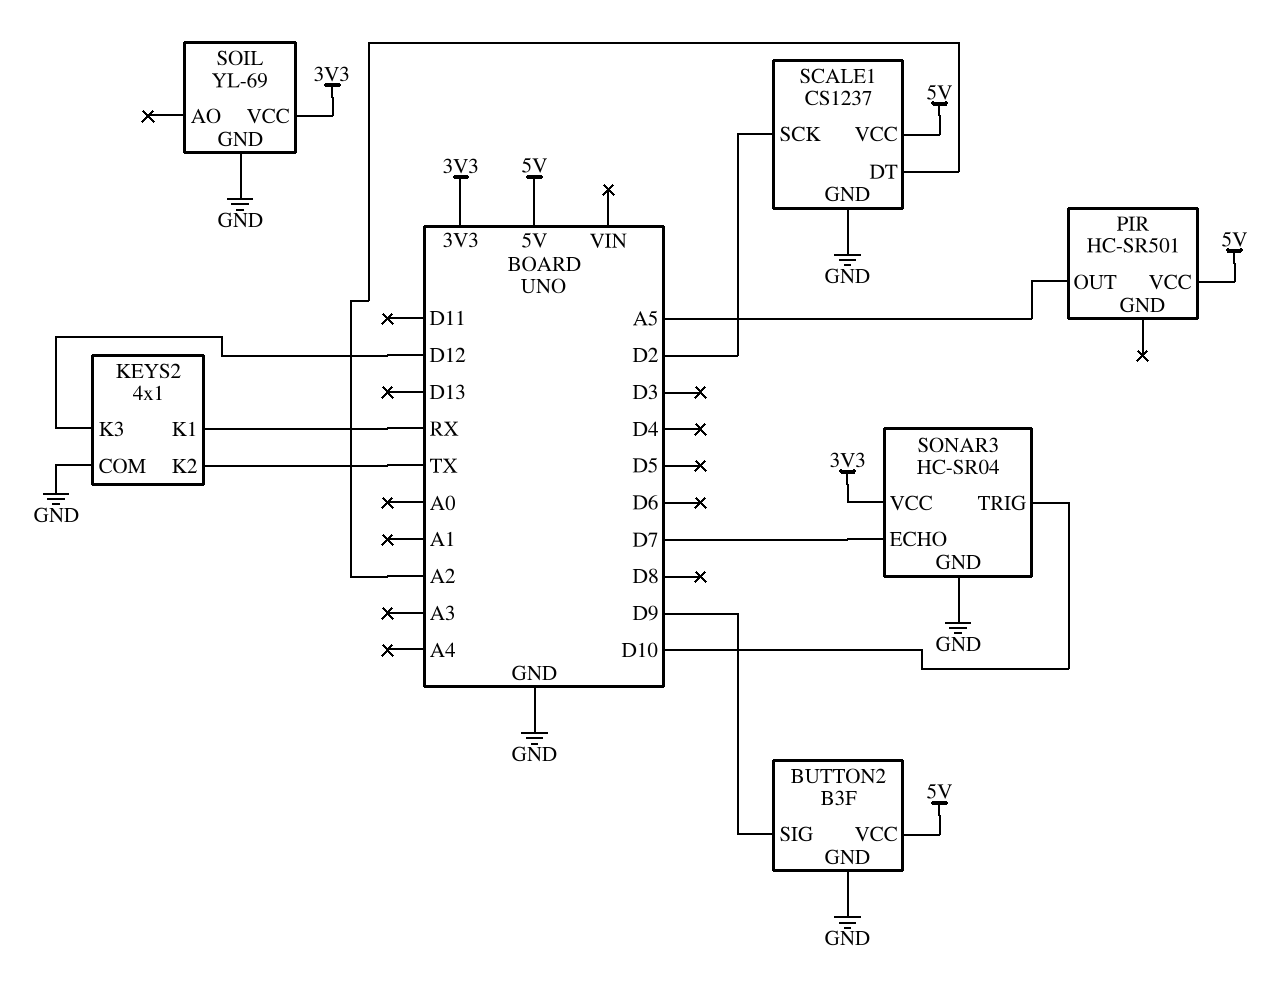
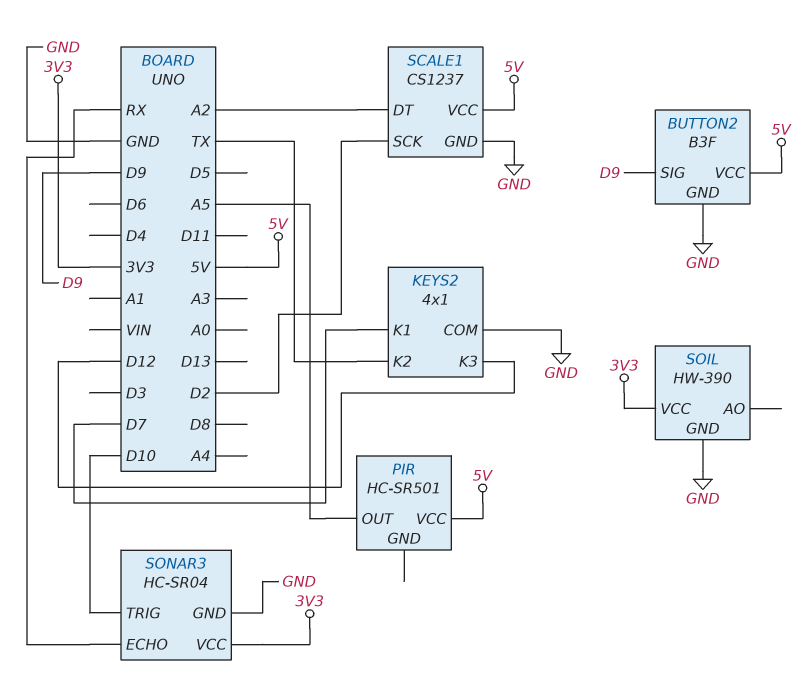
KEYS2 pin K1: RX -> D7
SOIL: YL-69 -> HW-390
SONAR3 pin ECHO: D7 -> RX

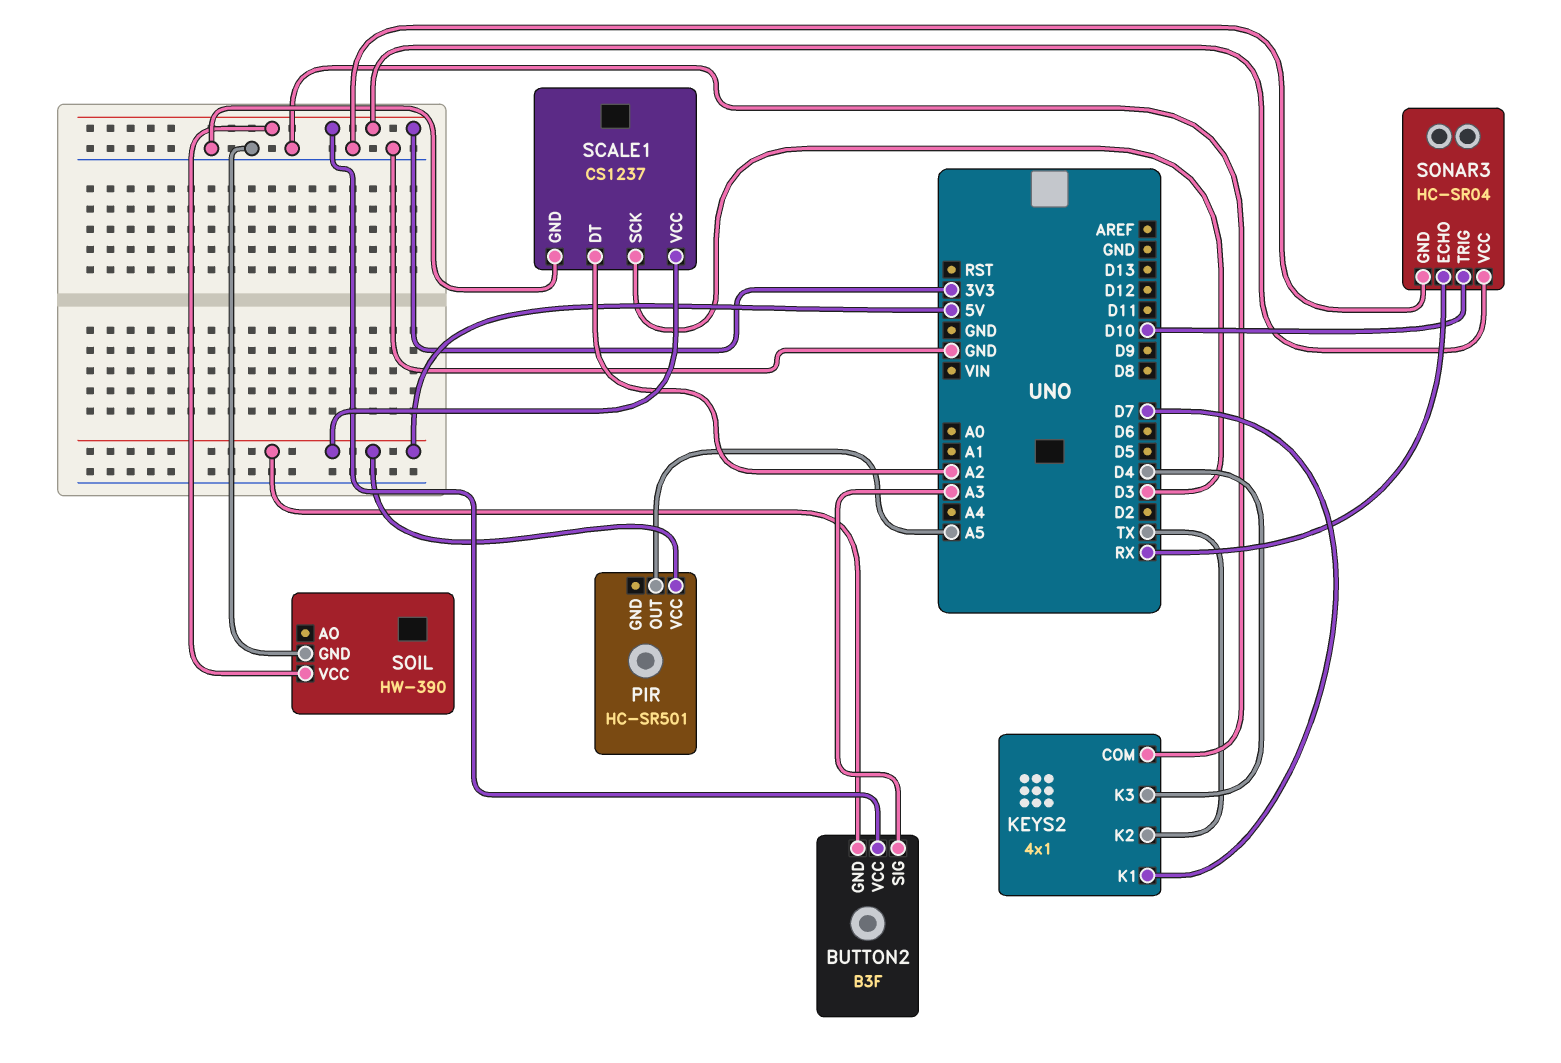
BUTTON2 pin GND: GND -> 5V
BUTTON2 pin SIG: D9 -> A3
BUTTON2 pin VCC: 5V -> 3V3
KEYS2 pin K3: D12 -> D4
SCALE1 pin SCK: D2 -> D3

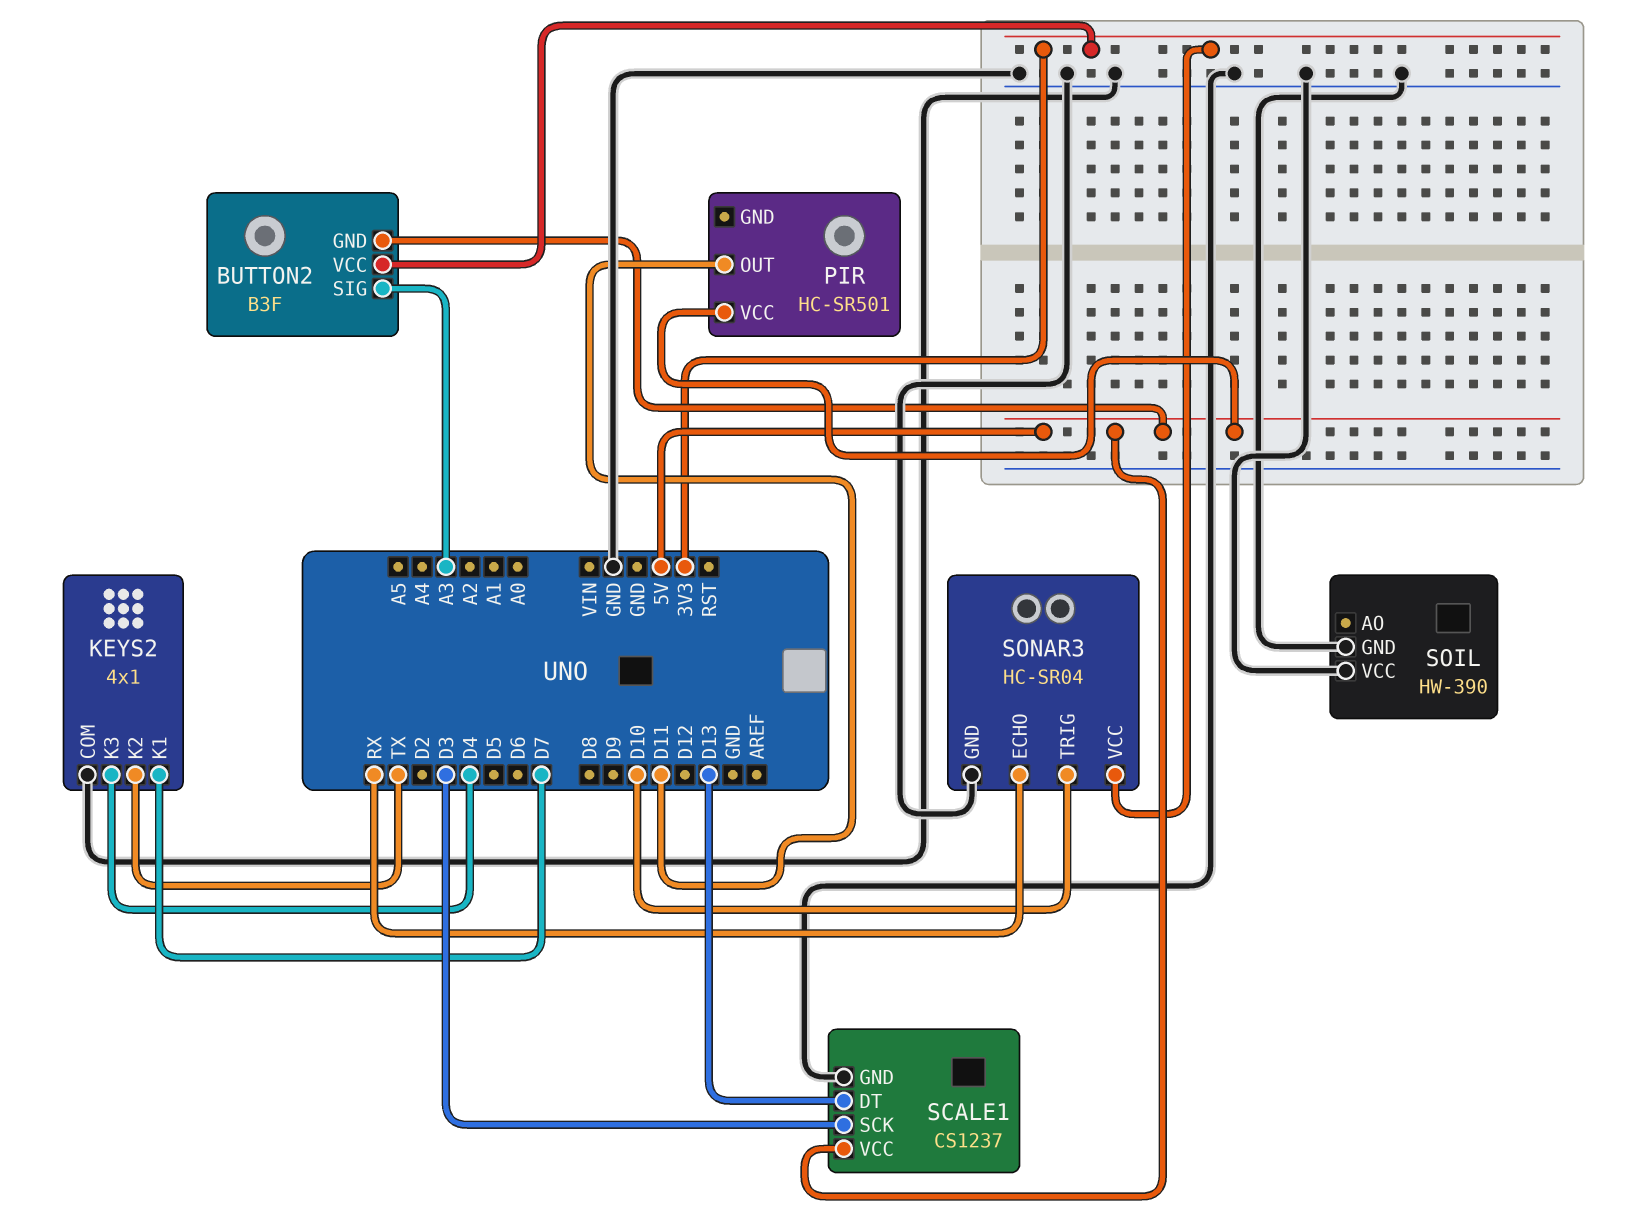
PIR pin OUT: A5 -> D11
SCALE1 pin DT: A2 -> D13
SOIL pin VCC: 3V3 -> GND

